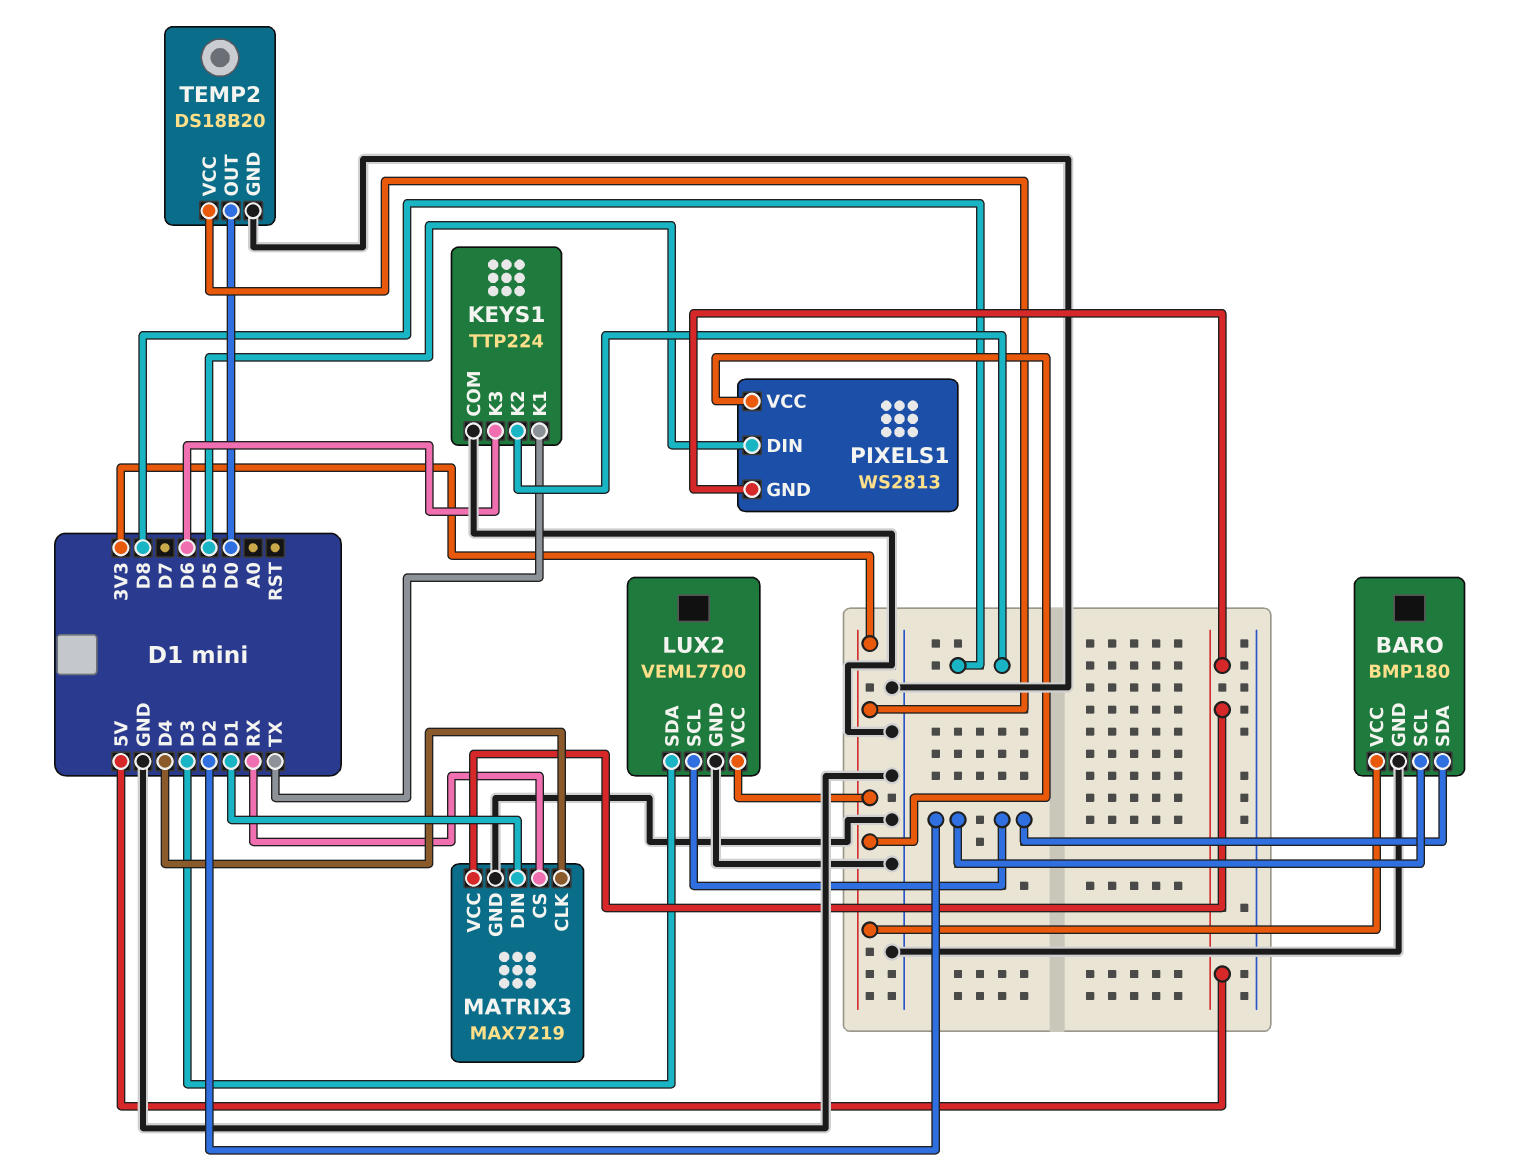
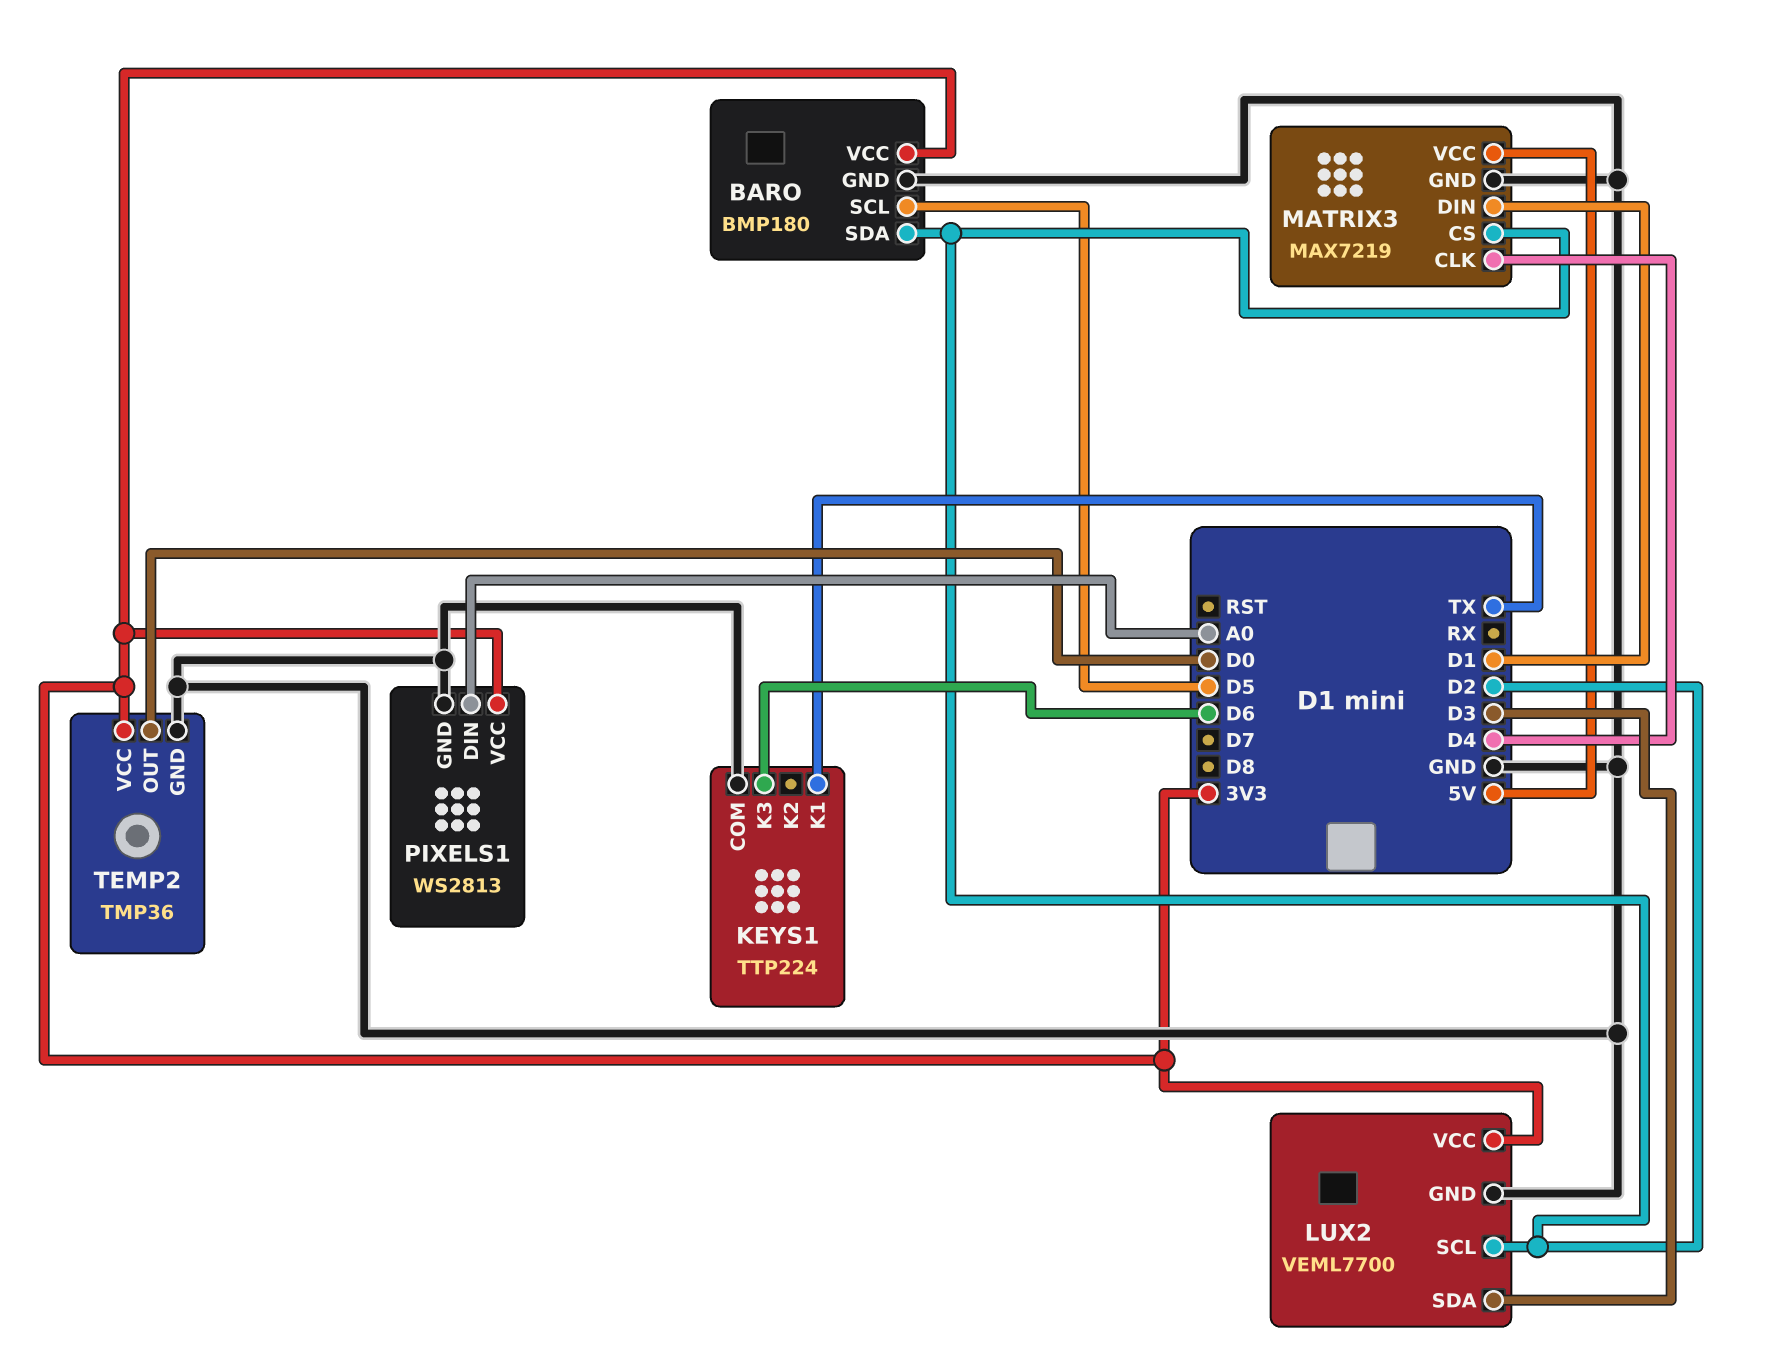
BARO pin SCL: D2 -> D5
KEYS1 pin K2: D8 -> none
MATRIX3 pin CS: RX -> D2
PIXELS1 pin DIN: D5 -> A0
PIXELS1 pin GND: 5V -> GND
TEMP2: DS18B20 -> TMP36

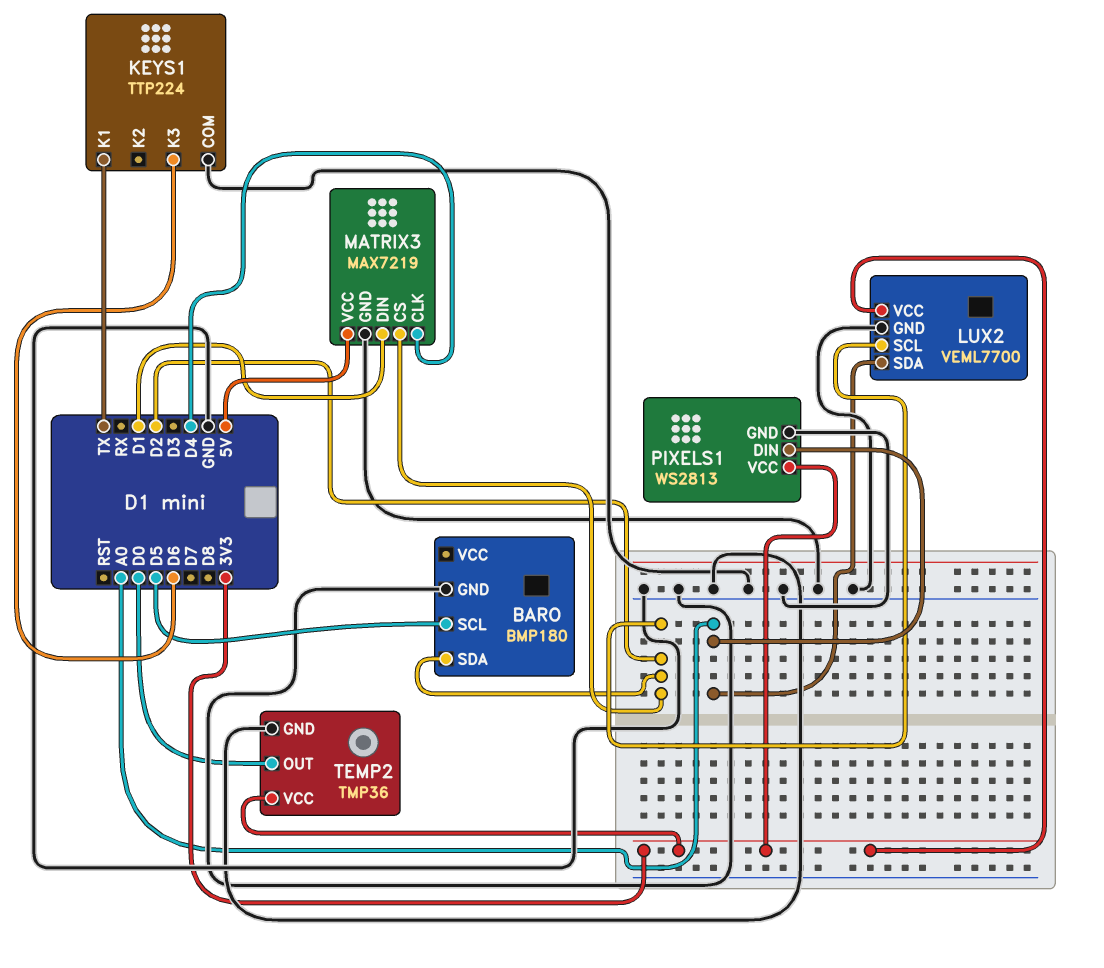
BARO pin VCC: 3V3 -> none
LUX2 pin SDA: D3 -> A0

